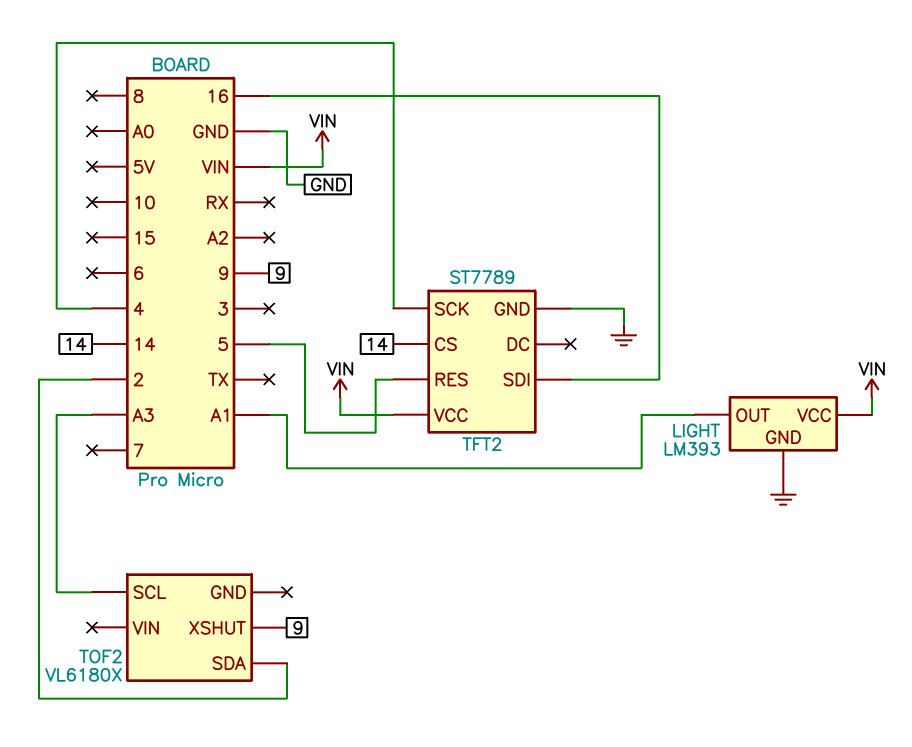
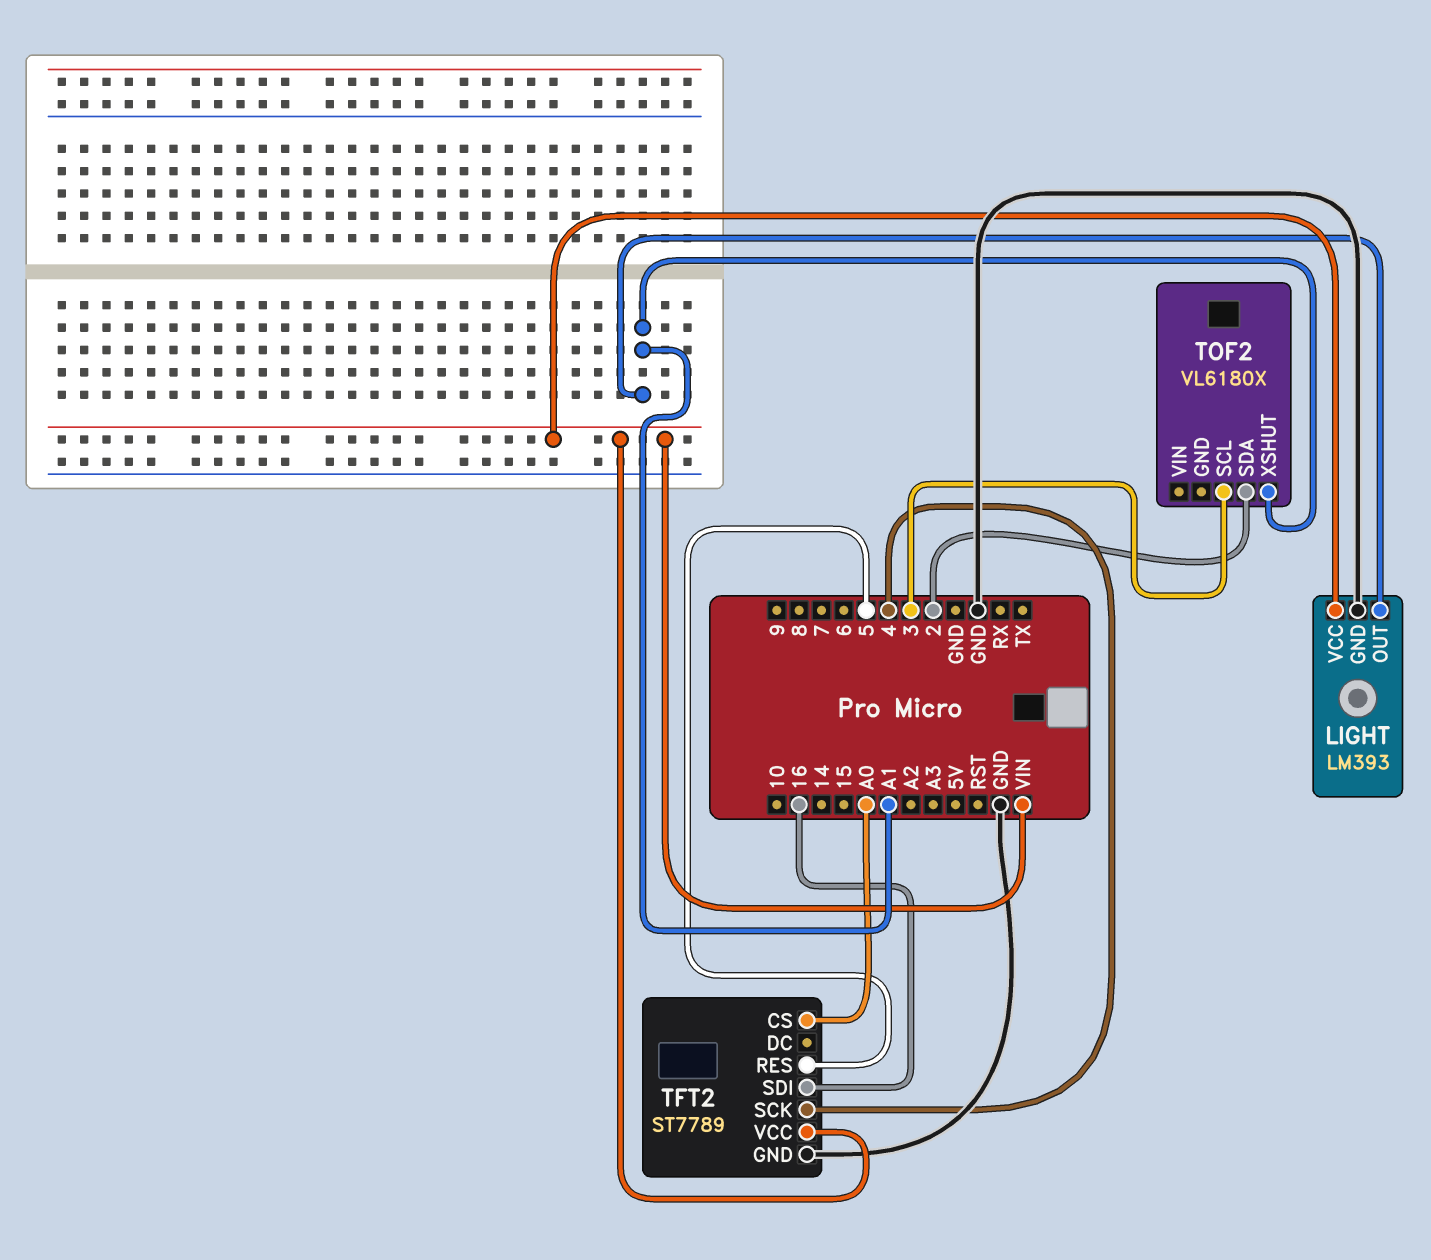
TFT2 pin CS: 14 -> A0
TOF2 pin SCL: A3 -> 3
TOF2 pin XSHUT: 9 -> A1

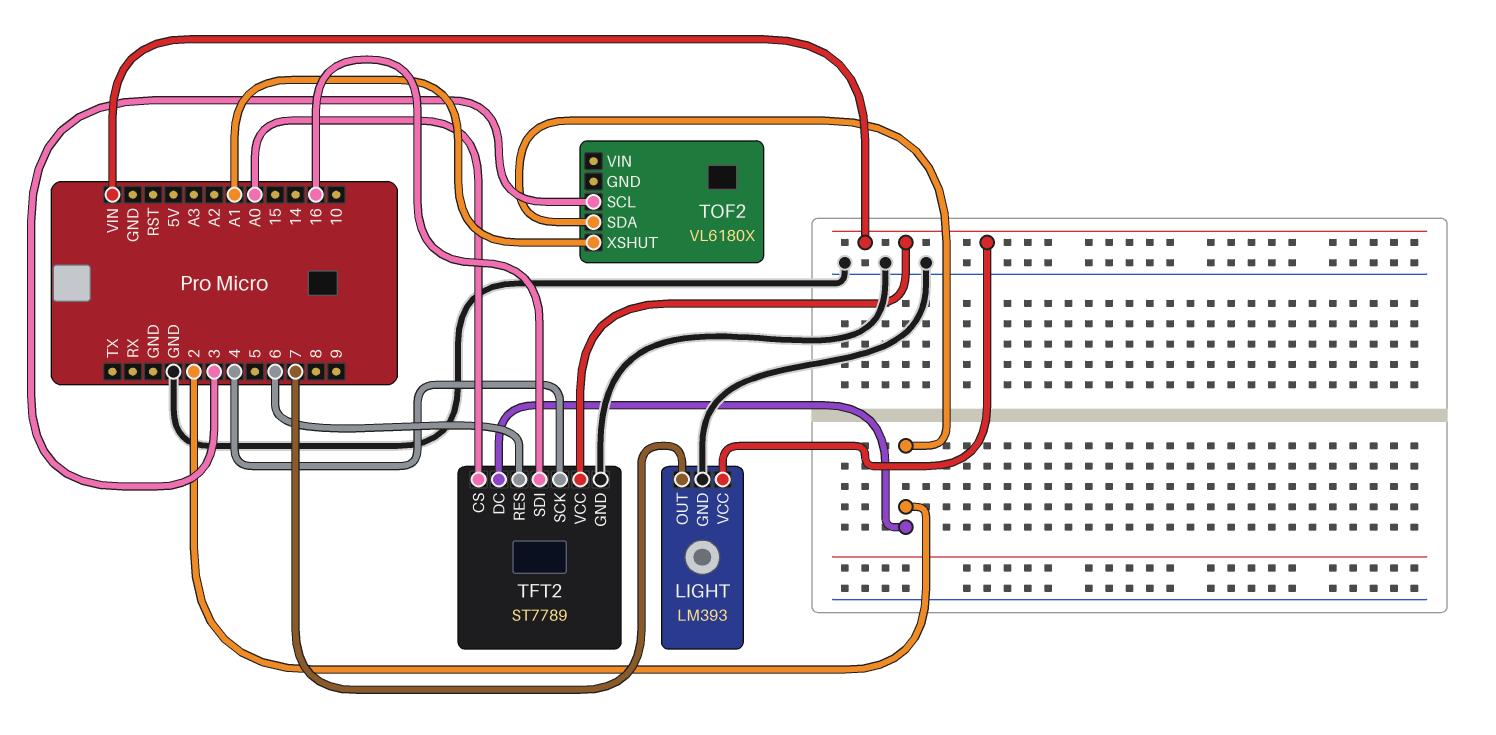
LIGHT pin OUT: A1 -> 7
TFT2 pin DC: none -> 2
TFT2 pin RES: 5 -> 6

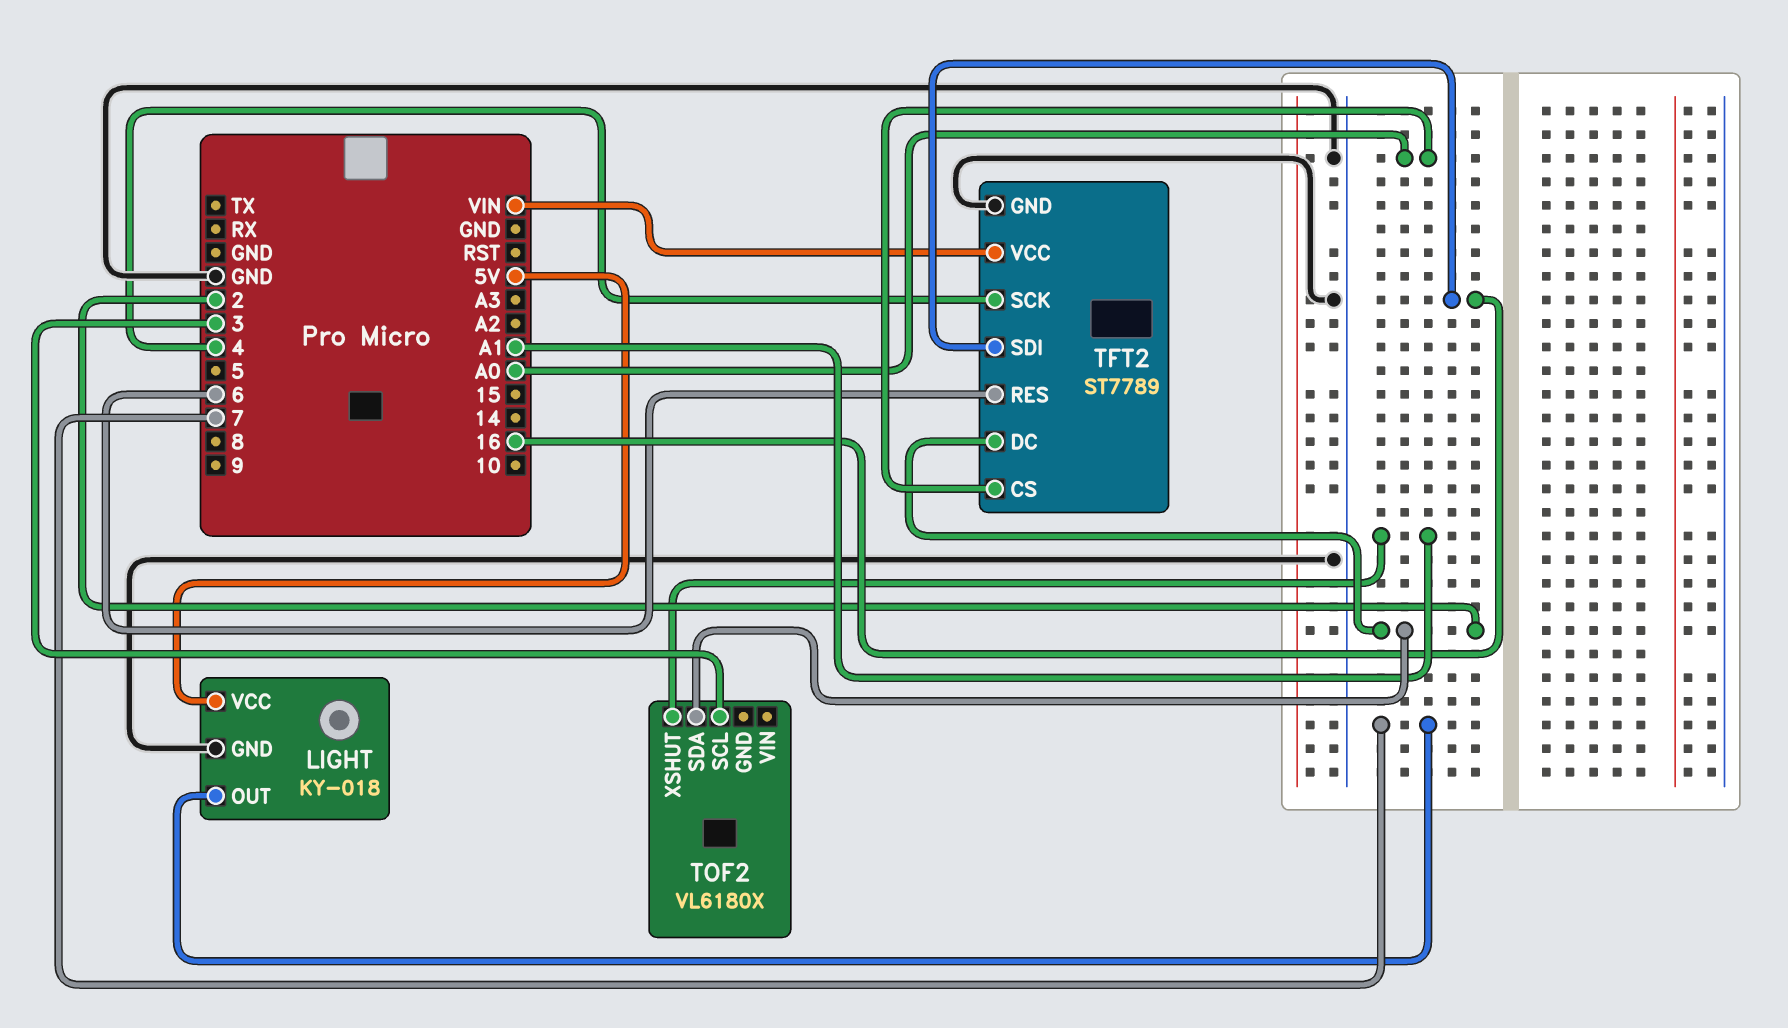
LIGHT: LM393 -> KY-018
LIGHT pin VCC: VIN -> 5V

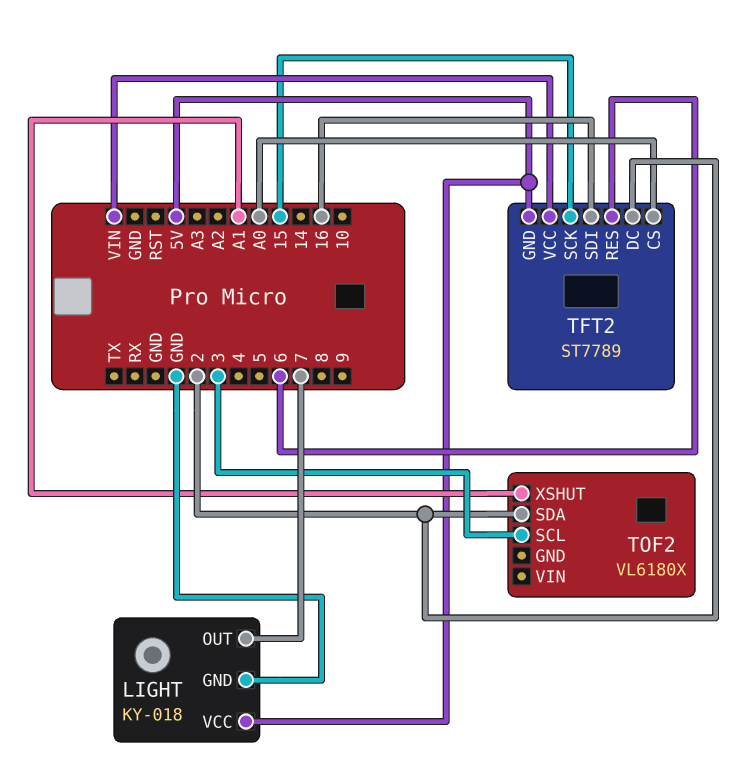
TFT2 pin GND: GND -> 5V
TFT2 pin SCK: 4 -> 15

